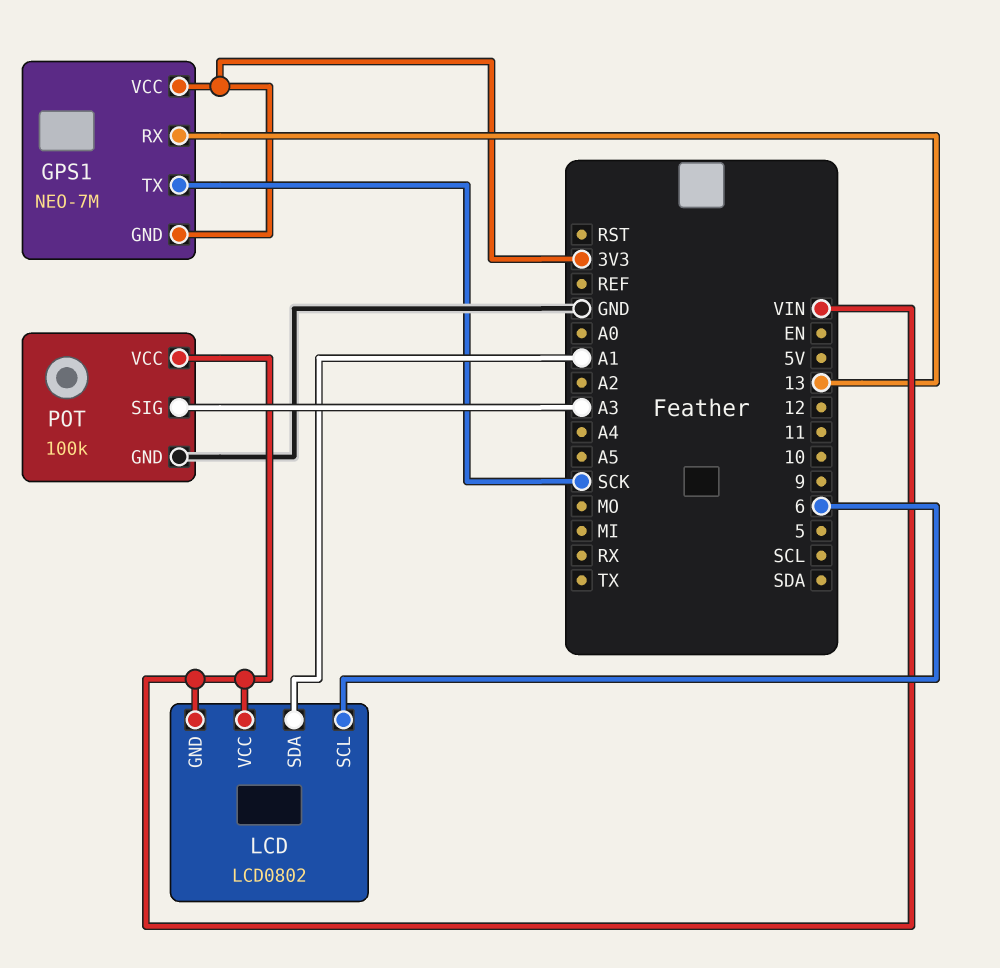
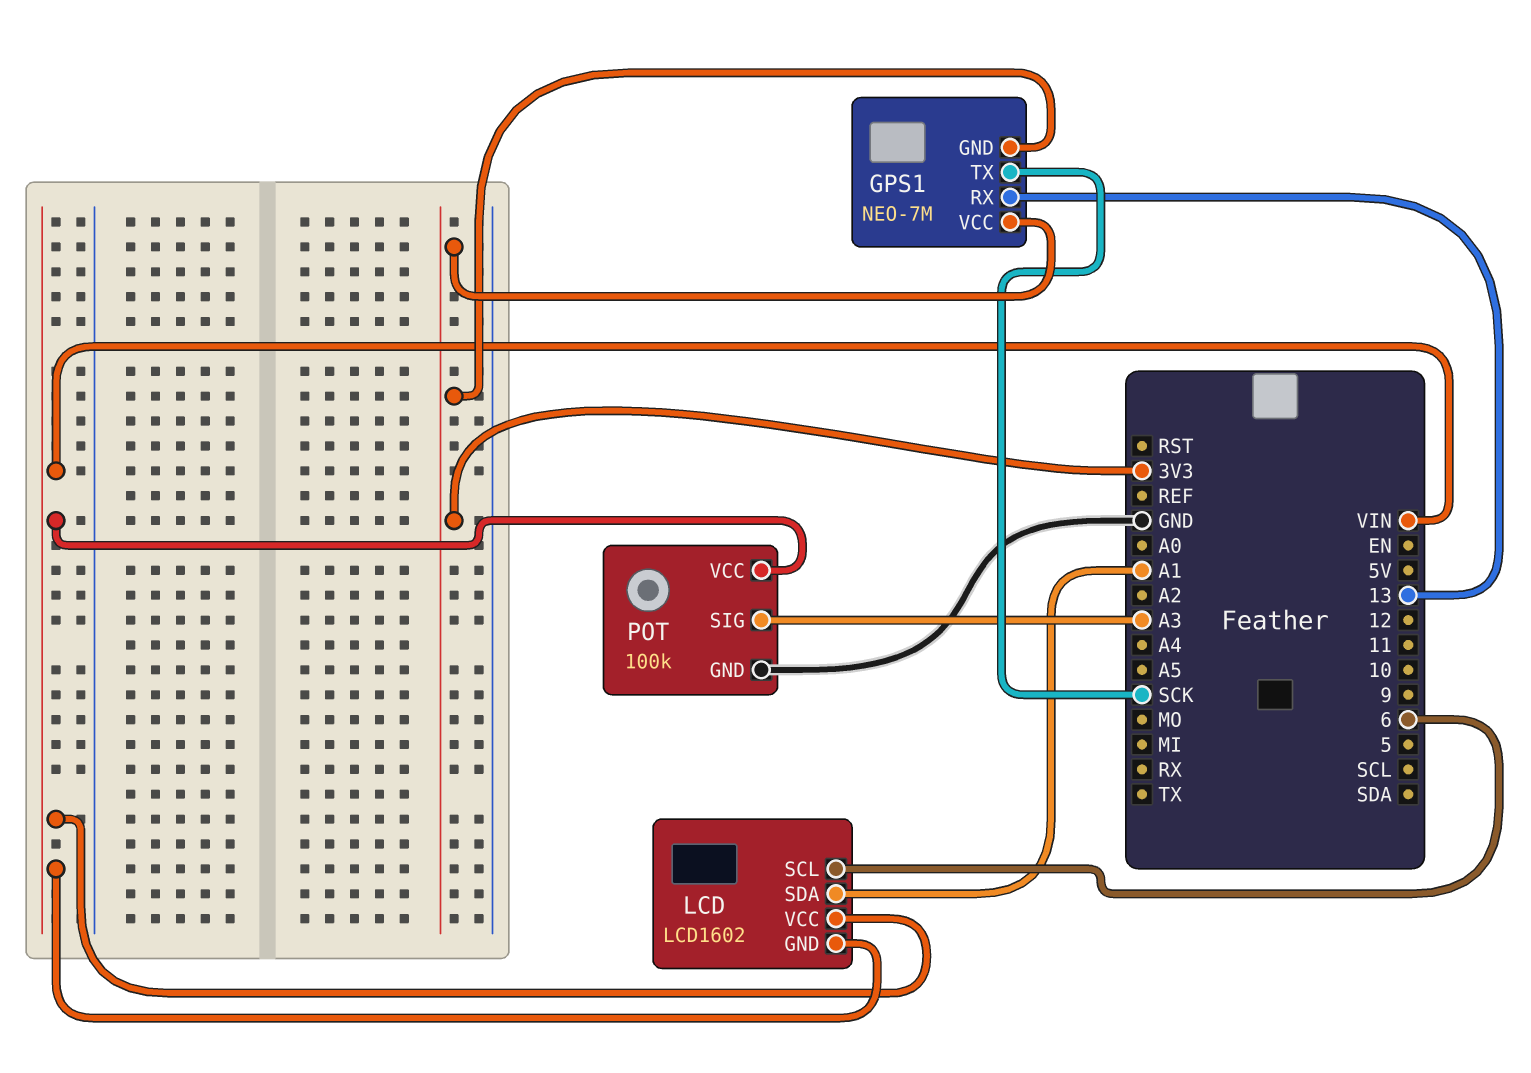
LCD: LCD0802 -> LCD1602

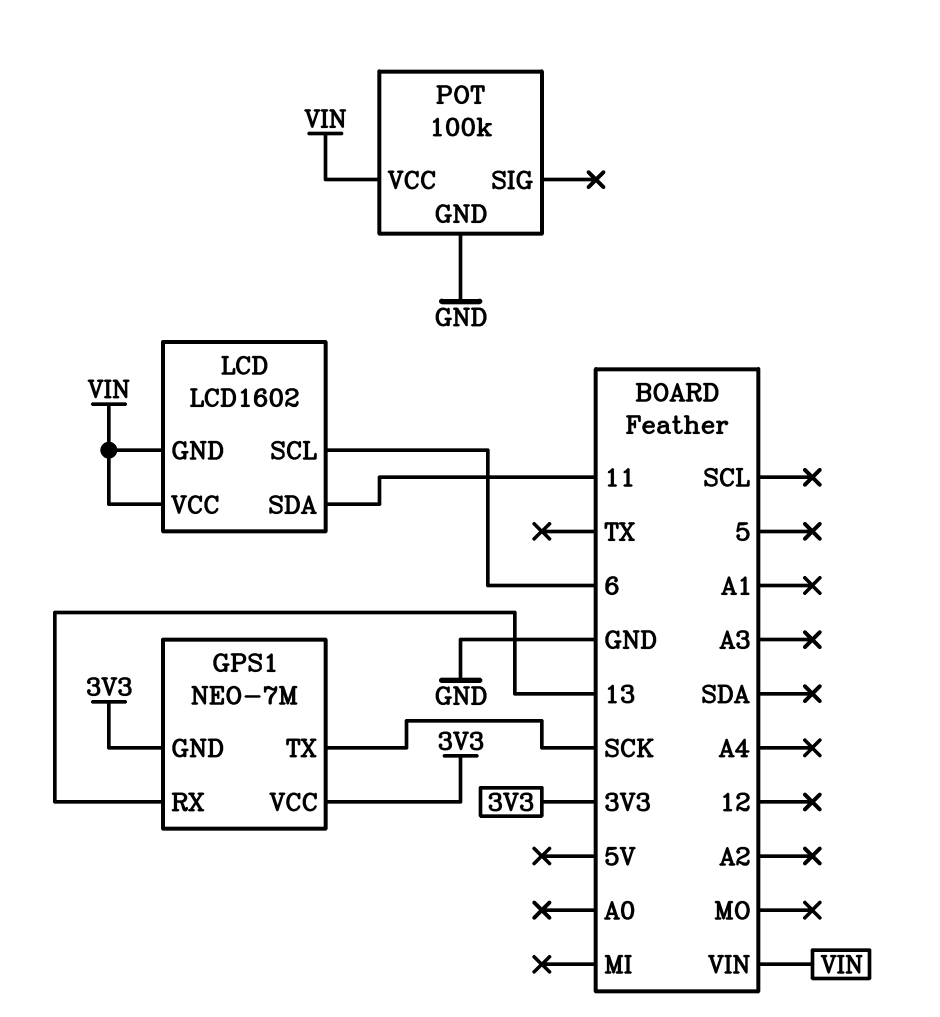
LCD pin SDA: A1 -> 11
POT pin SIG: A3 -> none

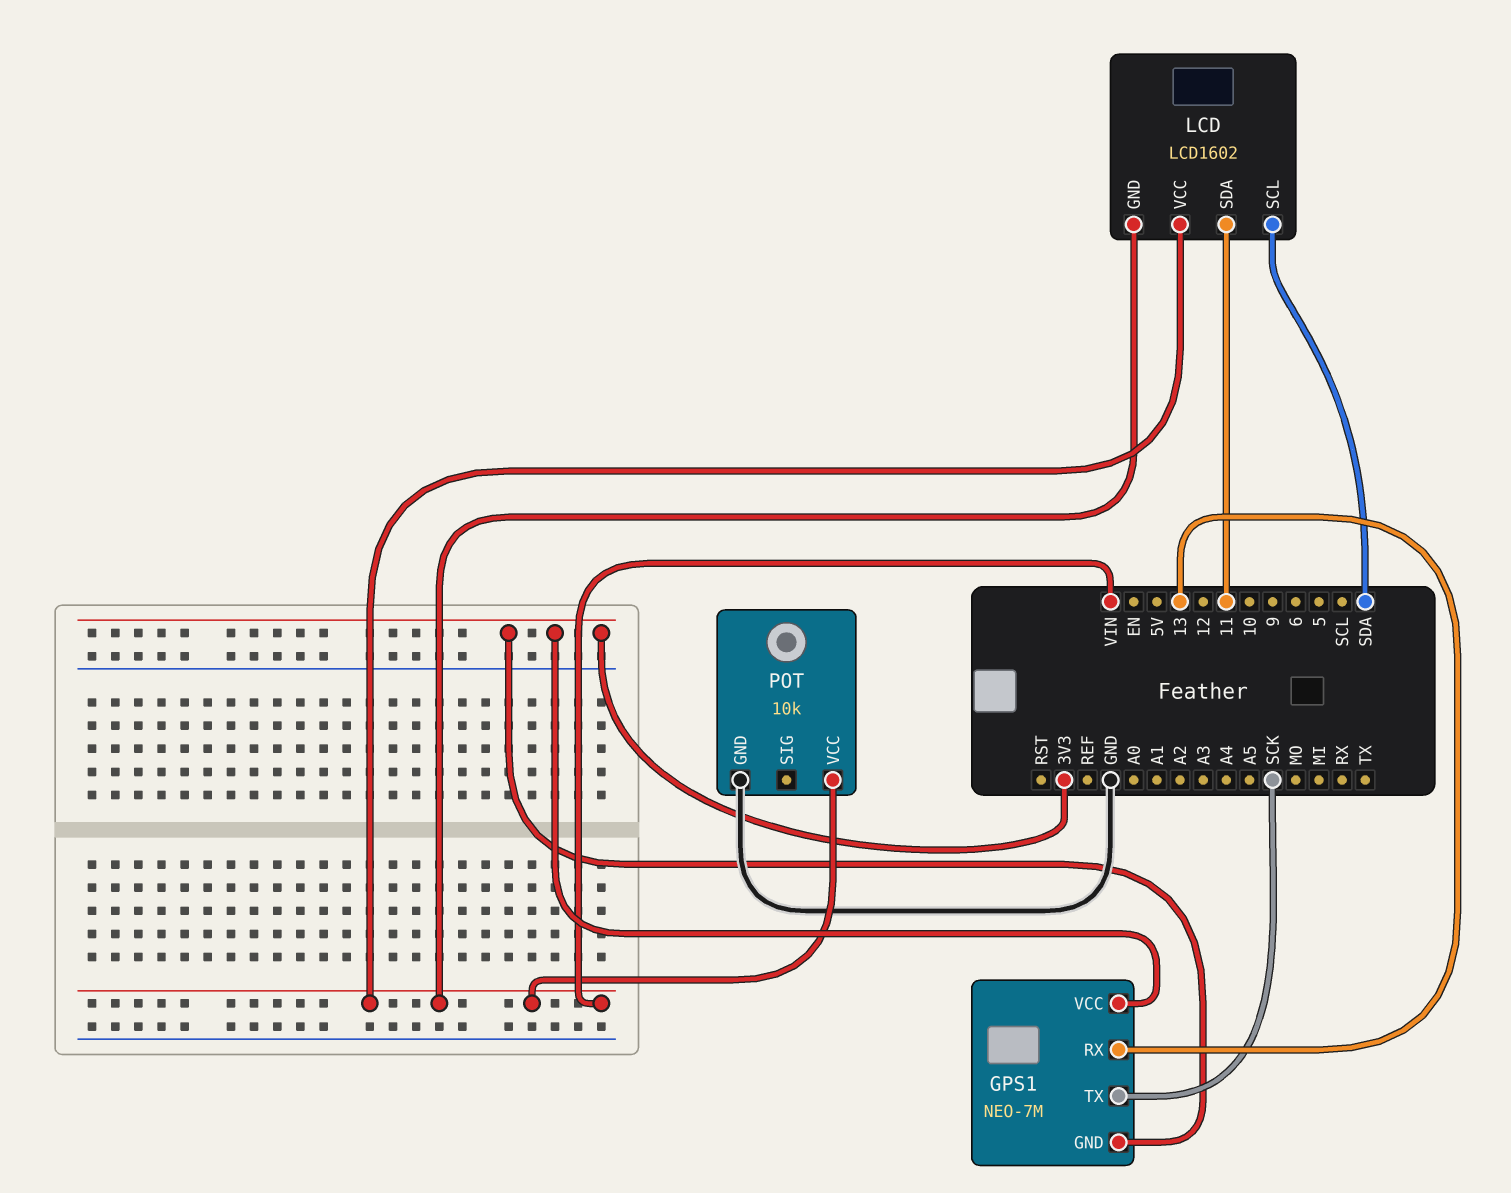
LCD pin SCL: 6 -> SDA
POT: 100k -> 10k

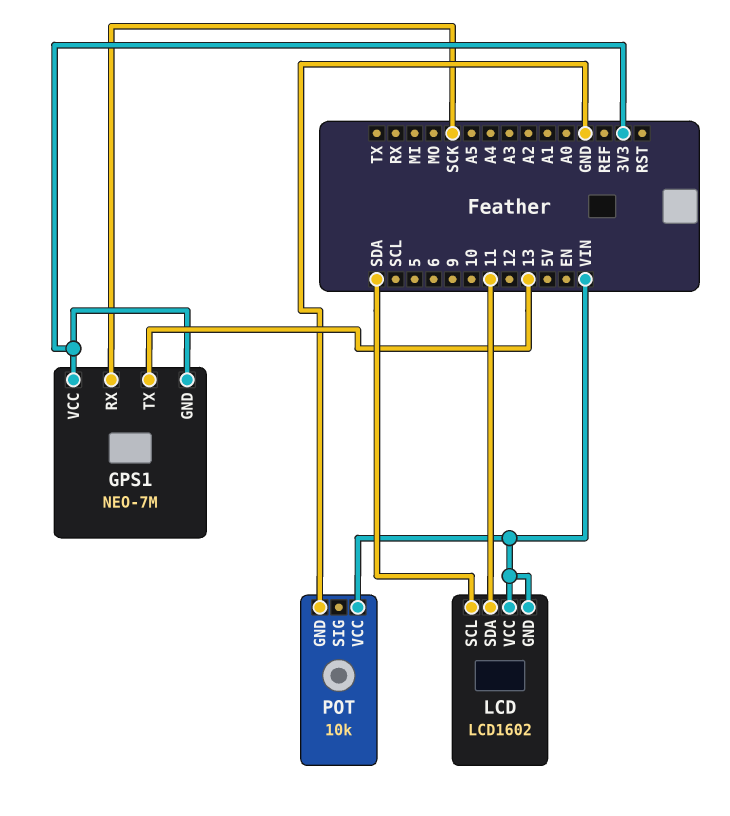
GPS1 pin RX: 13 -> SCK
GPS1 pin TX: SCK -> 13

